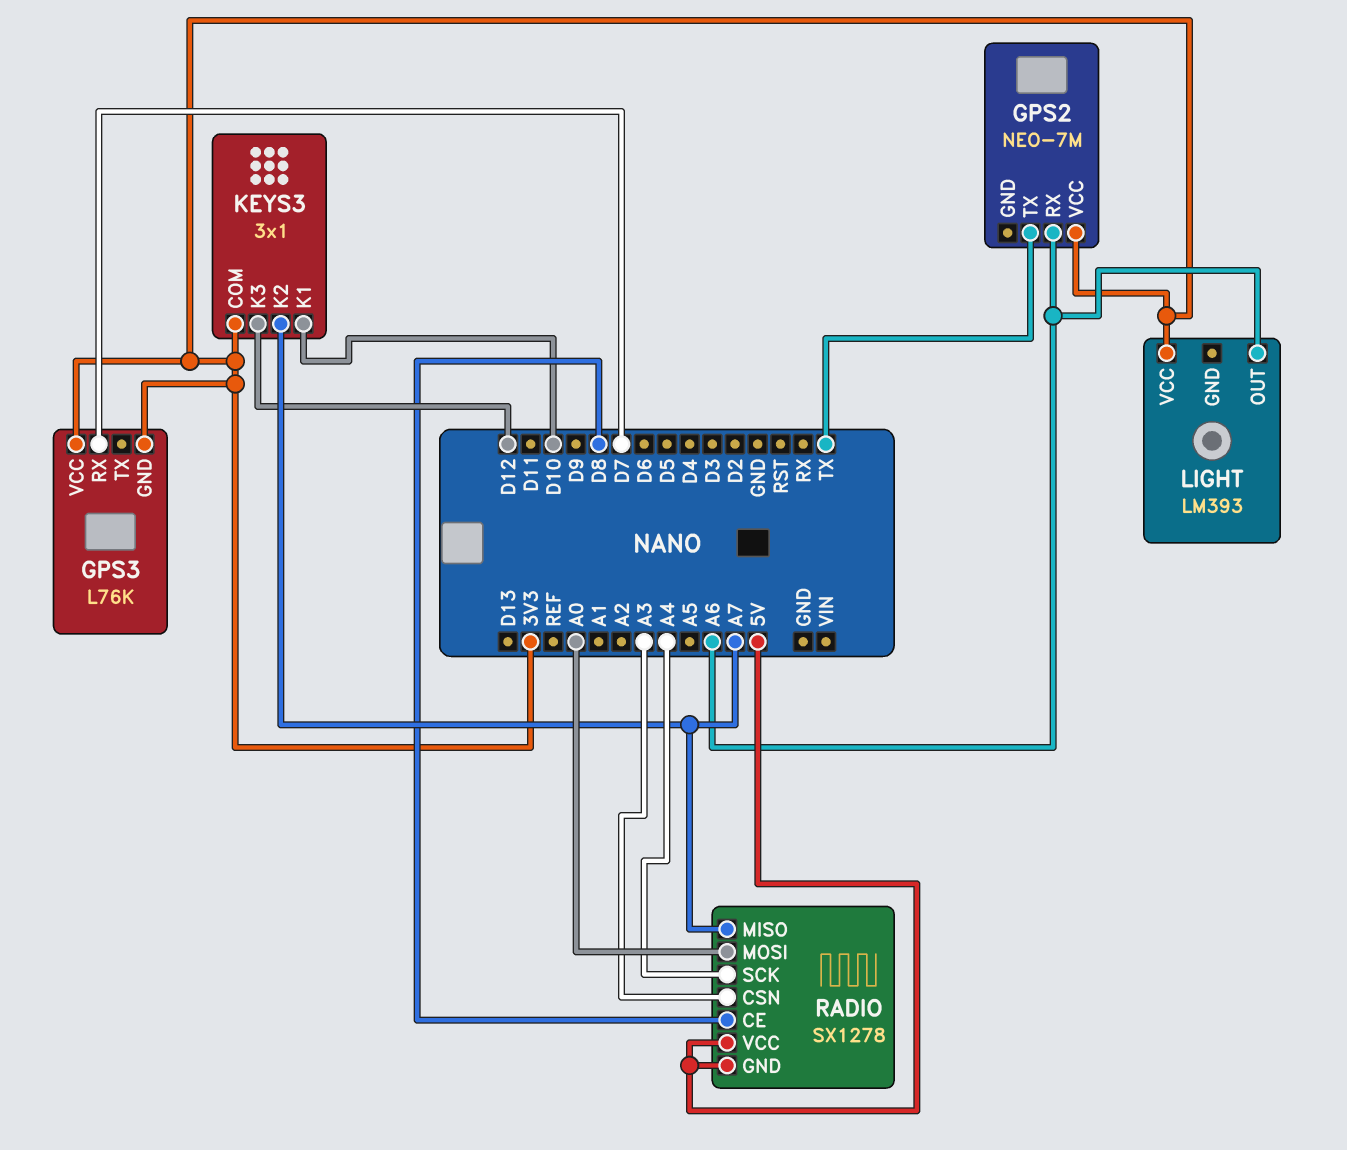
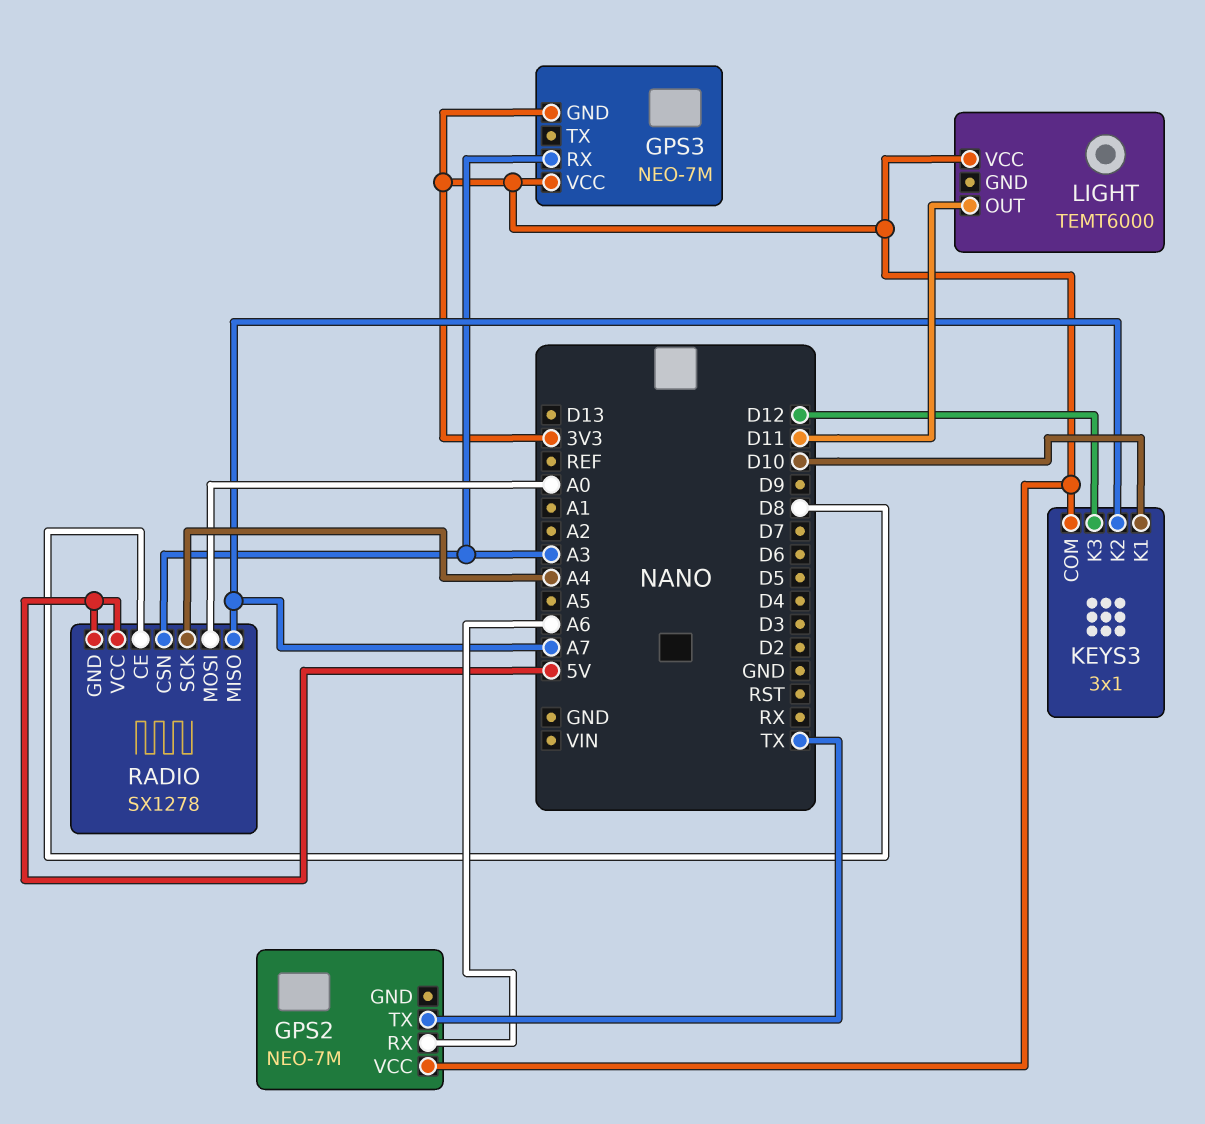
GPS3: L76K -> NEO-7M
GPS3 pin RX: D7 -> A3
LIGHT: LM393 -> TEMT6000
LIGHT pin OUT: A6 -> D11

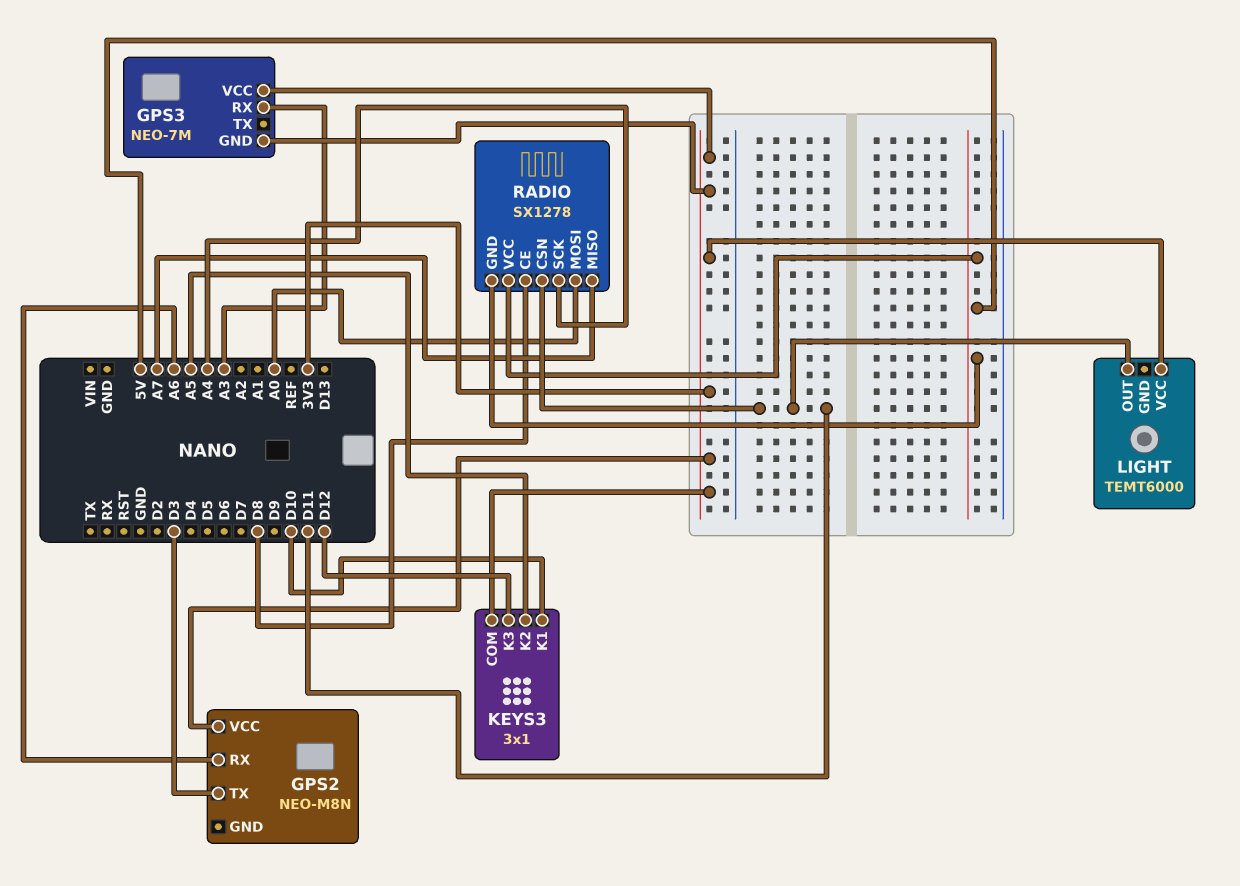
GPS2: NEO-7M -> NEO-M8N
GPS2 pin TX: TX -> D3
KEYS3 pin K2: A7 -> A5
RADIO pin CSN: A3 -> D11

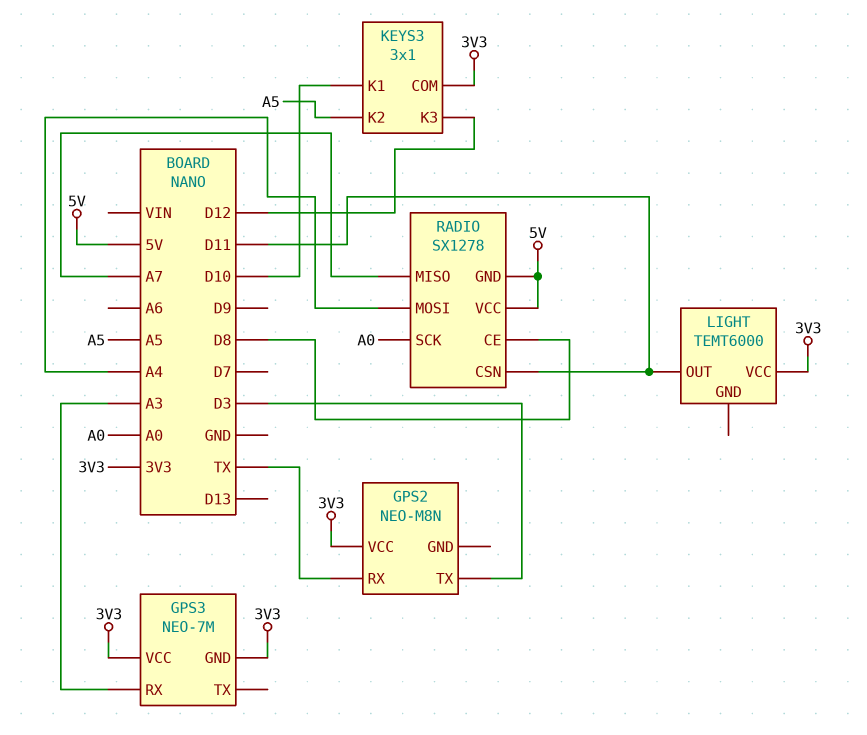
GPS2 pin RX: A6 -> TX
RADIO pin MOSI: A0 -> A4
RADIO pin SCK: A4 -> A0

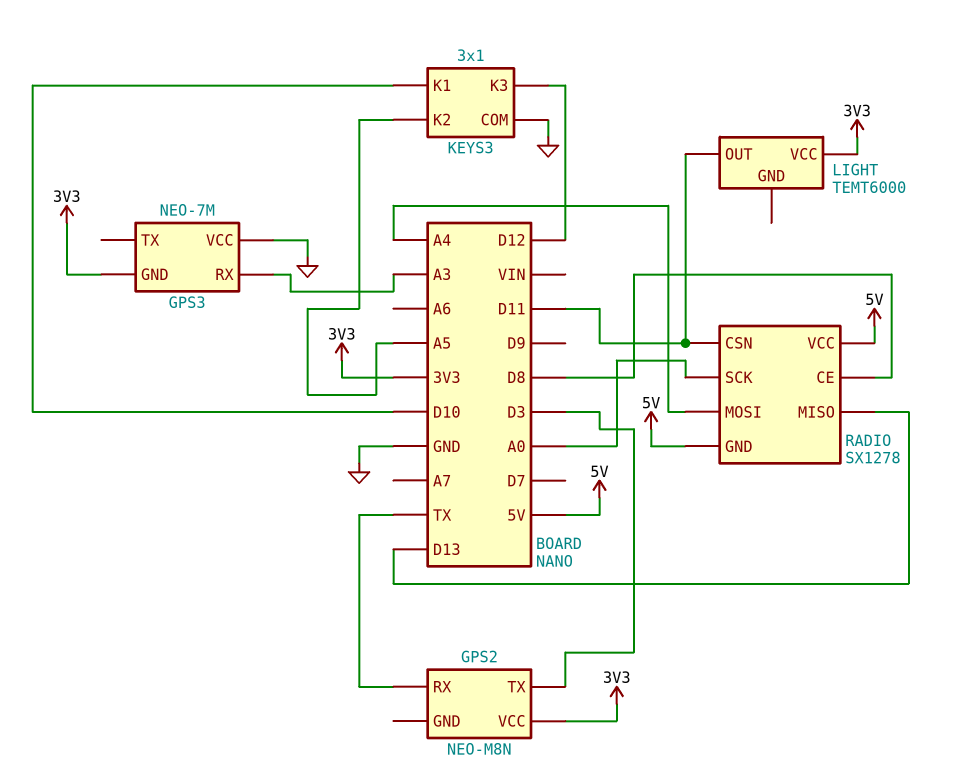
GPS3 pin VCC: 3V3 -> GND
KEYS3 pin COM: 3V3 -> GND
RADIO pin MISO: A7 -> D13

